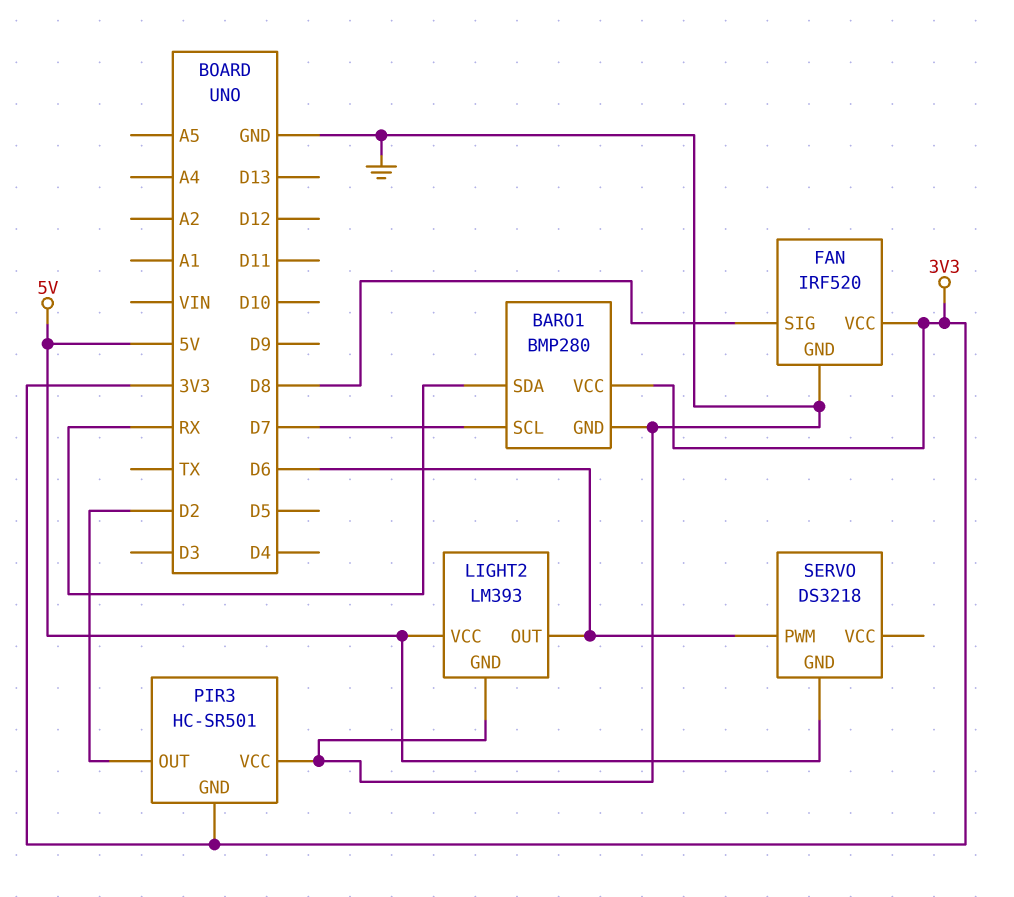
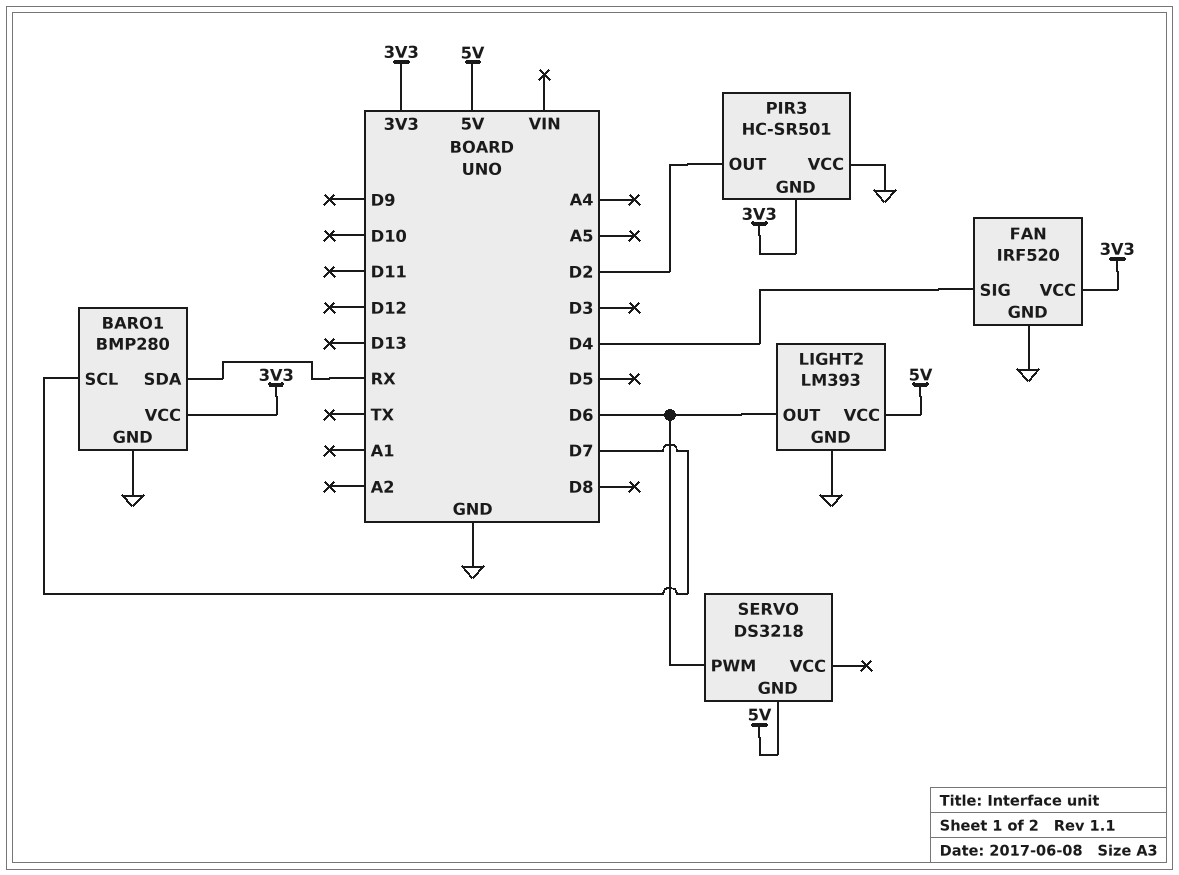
FAN pin SIG: D8 -> D4

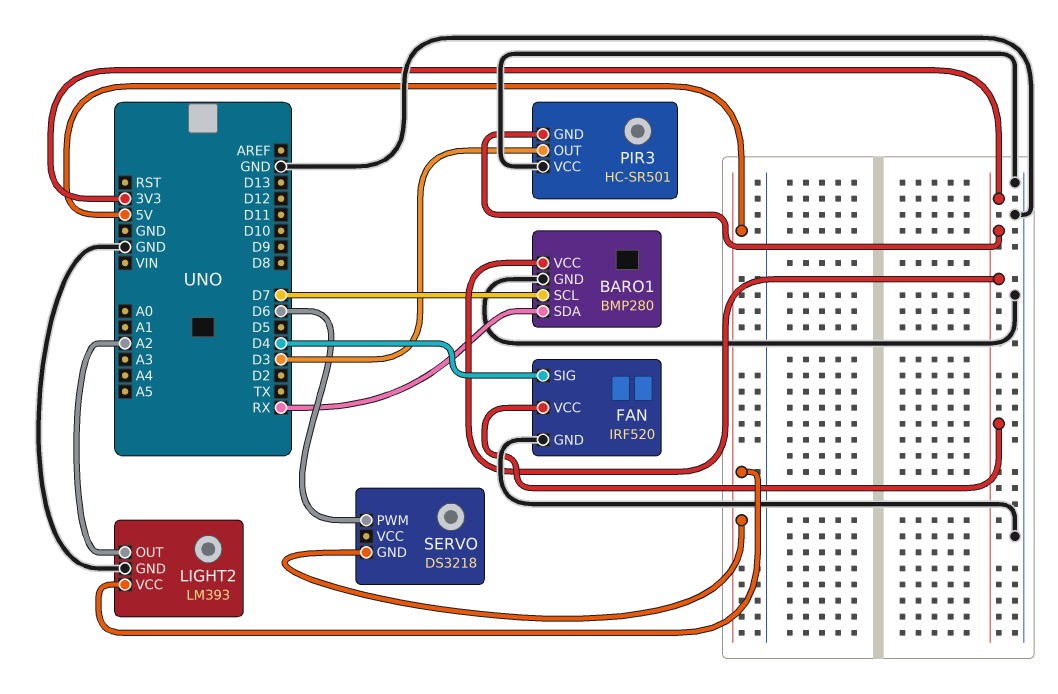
LIGHT2 pin OUT: D6 -> A2
PIR3 pin OUT: D2 -> D3

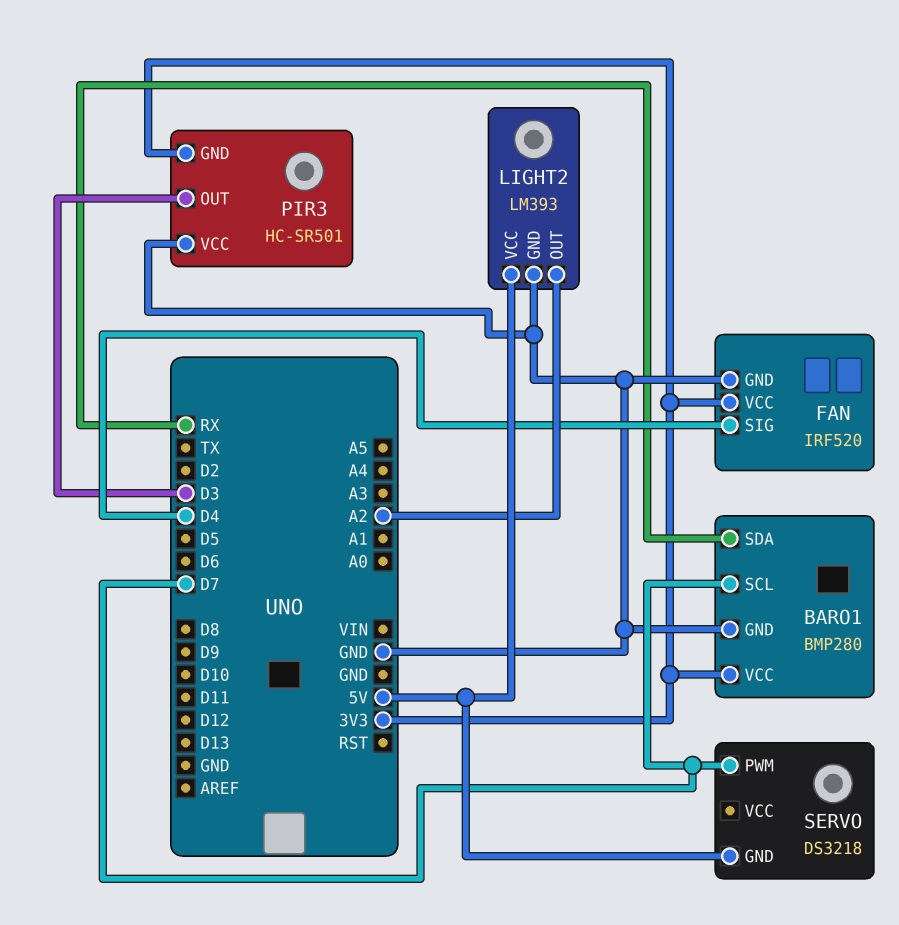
SERVO pin PWM: D6 -> D7

